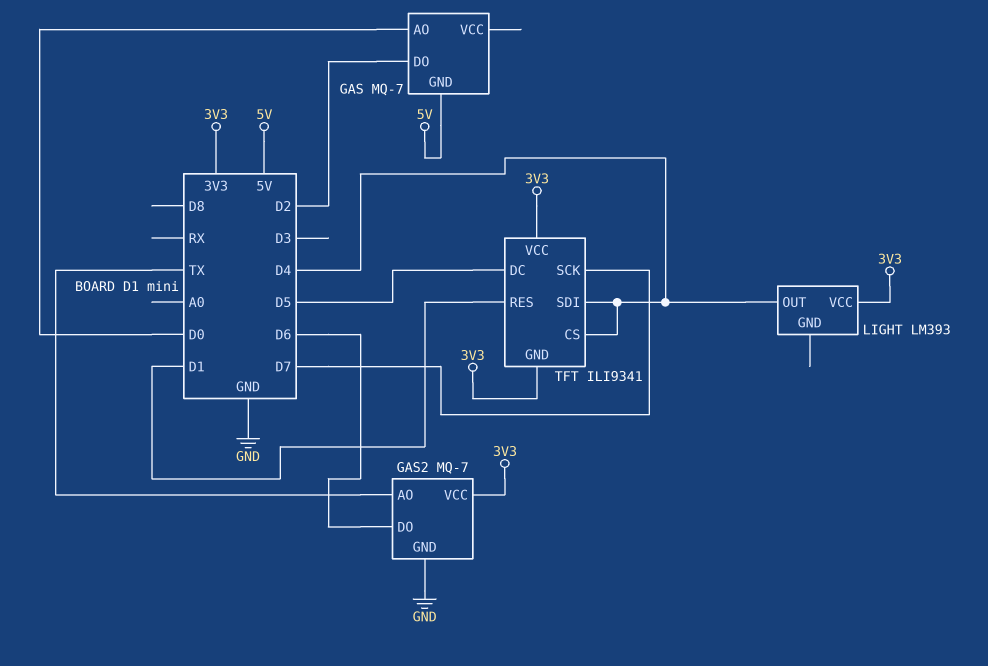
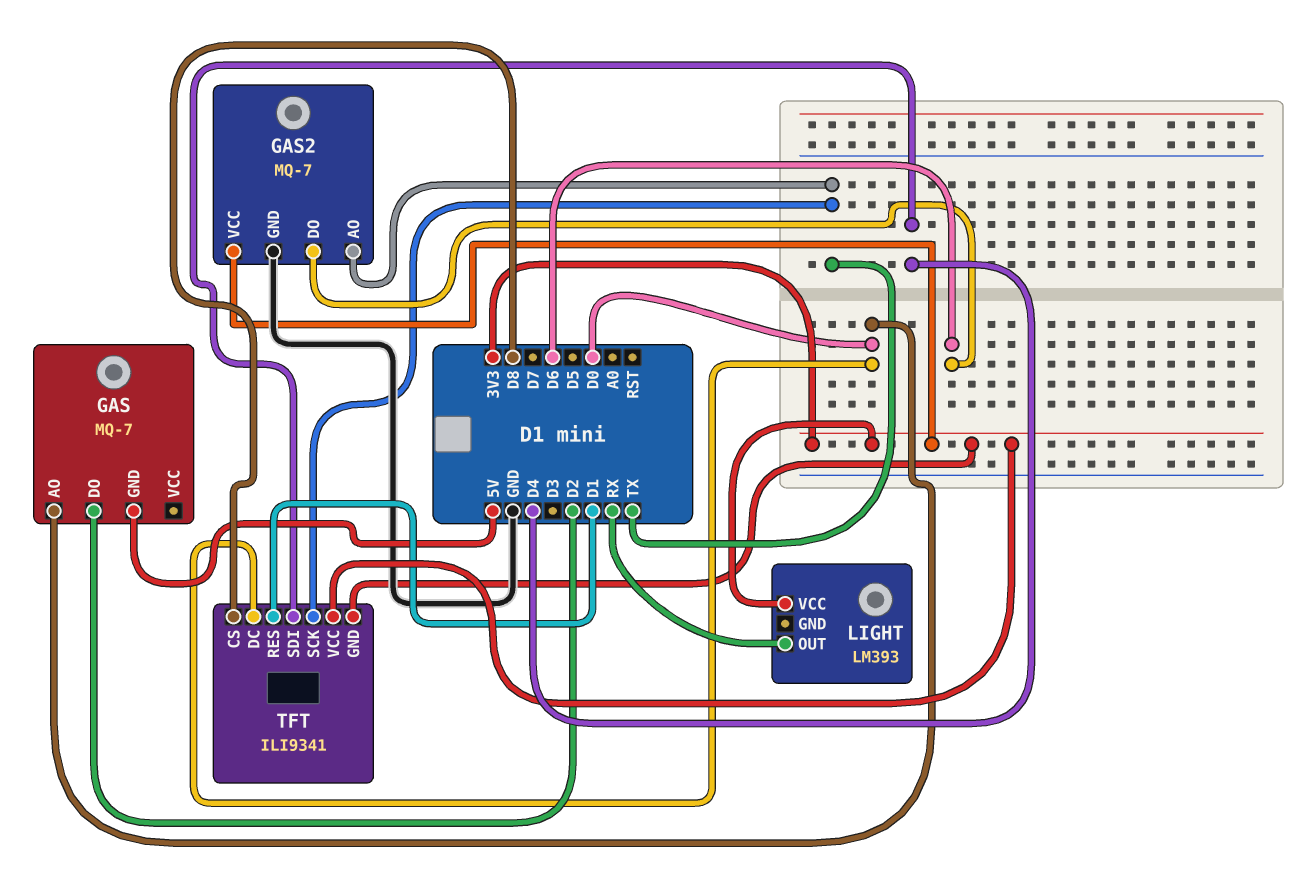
LIGHT pin OUT: D4 -> RX
TFT pin CS: D4 -> D8
TFT pin DC: D5 -> D0
TFT pin SCK: D7 -> TX

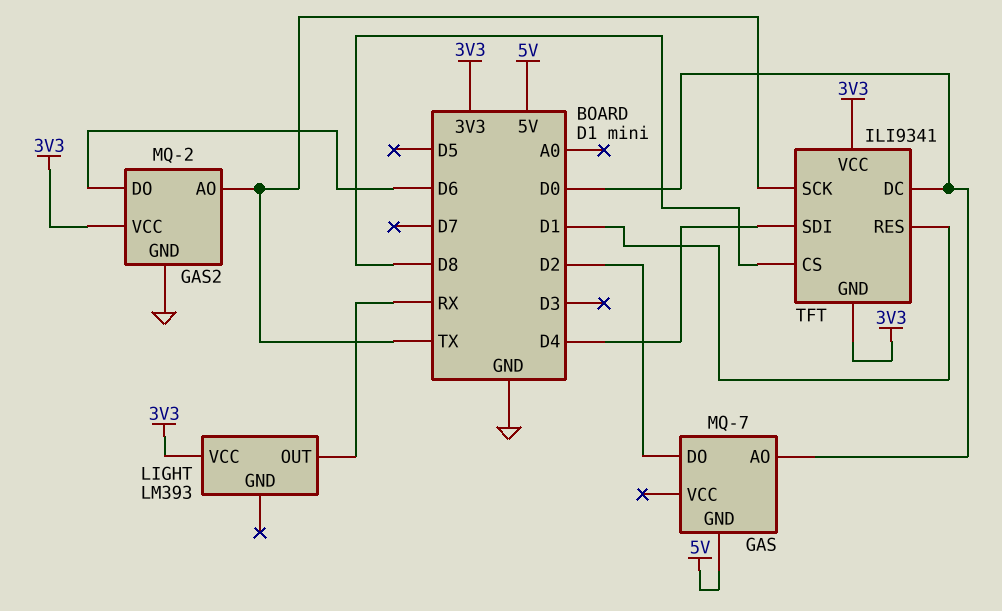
GAS2: MQ-7 -> MQ-2

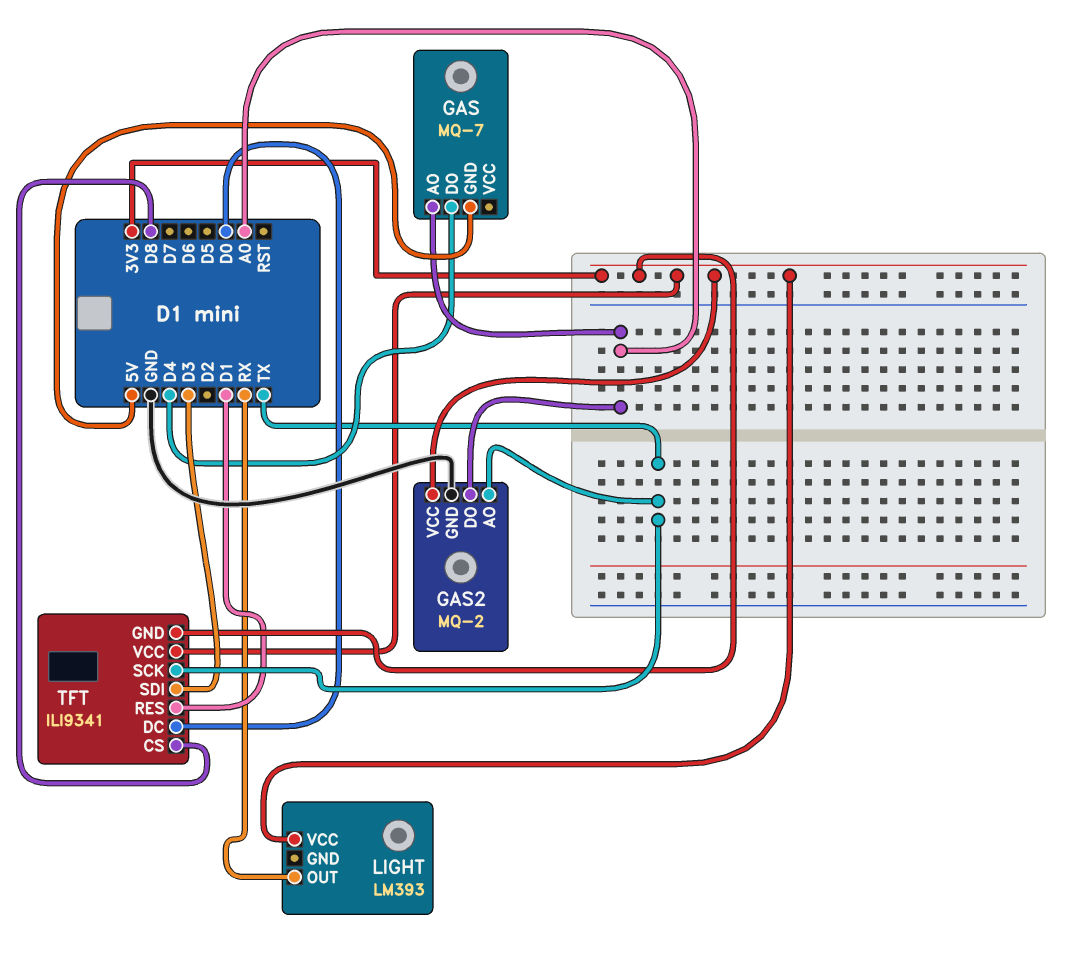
GAS pin AO: D0 -> A0
GAS pin DO: D2 -> D4
GAS2 pin DO: D6 -> A0
TFT pin SDI: D4 -> D3

